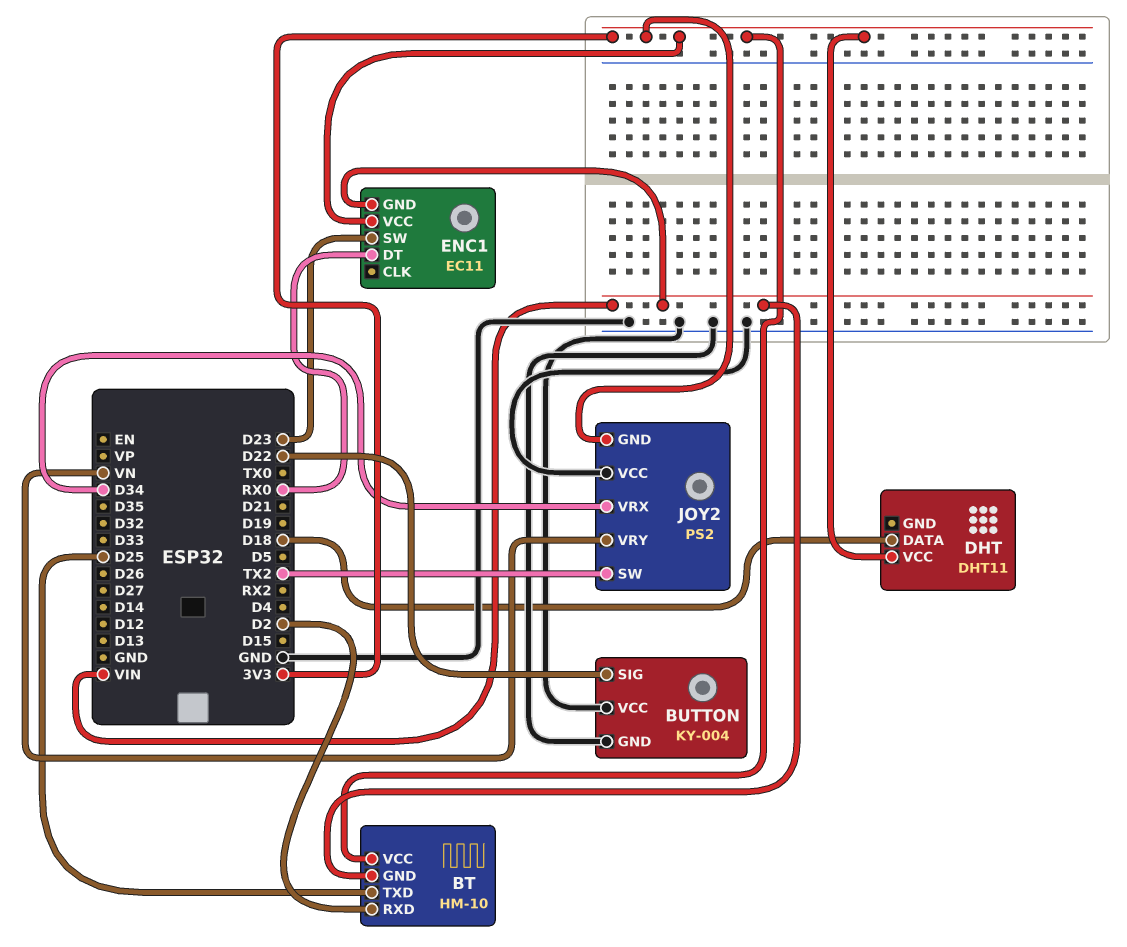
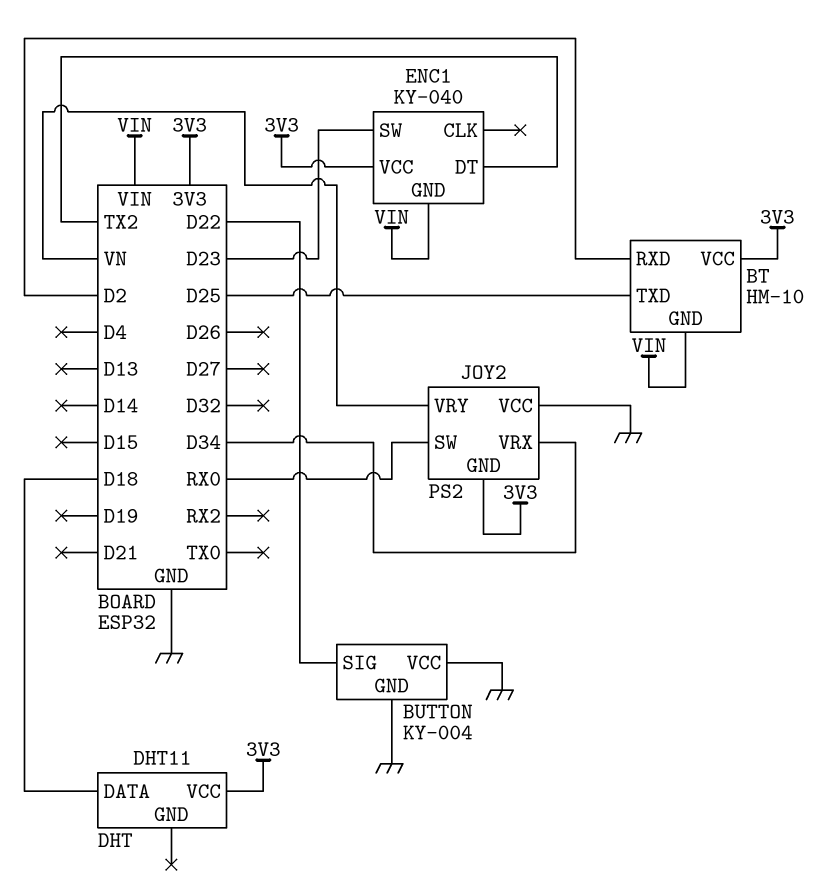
ENC1: EC11 -> KY-040
ENC1 pin DT: RX0 -> TX2
JOY2 pin SW: TX2 -> RX0

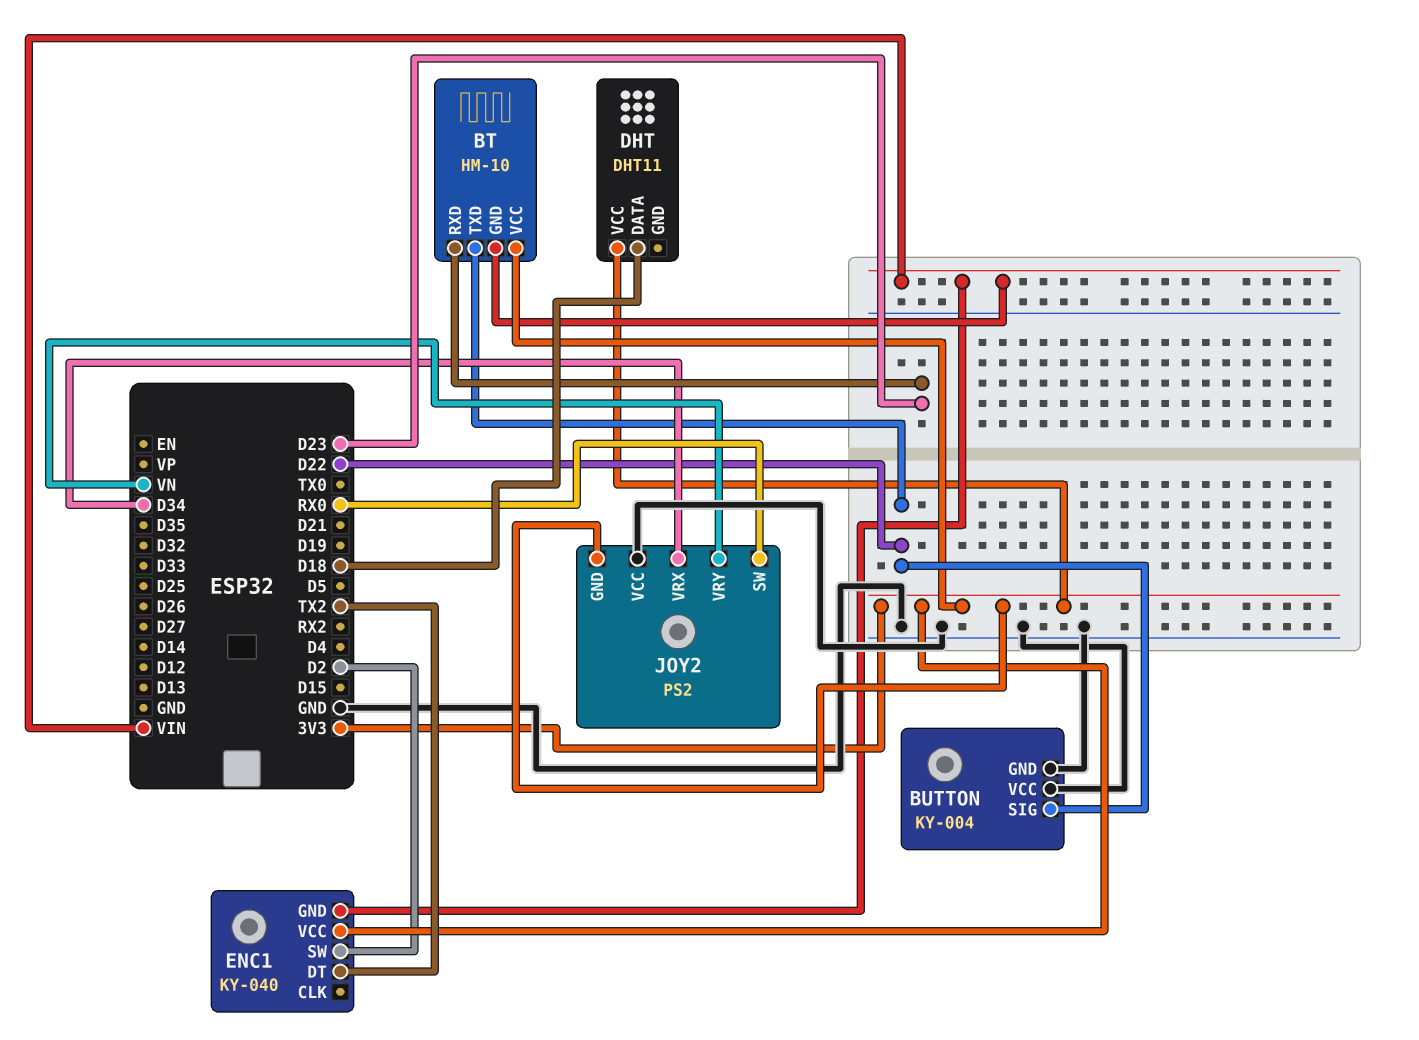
BT pin RXD: D2 -> D23
BT pin TXD: D25 -> D22
ENC1 pin SW: D23 -> D2

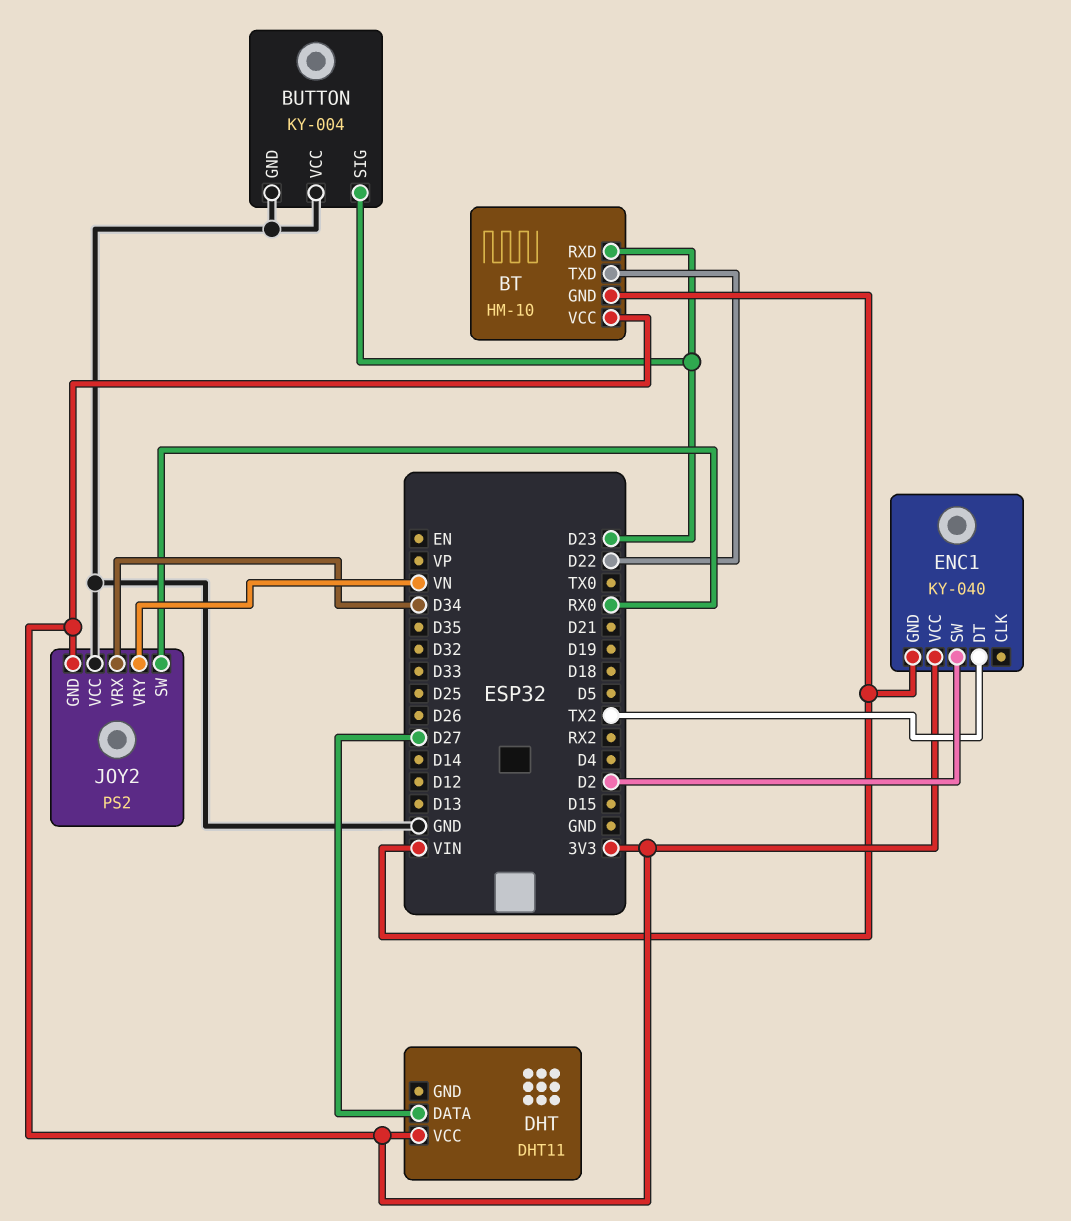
BUTTON pin SIG: D22 -> D23
DHT pin DATA: D18 -> D27

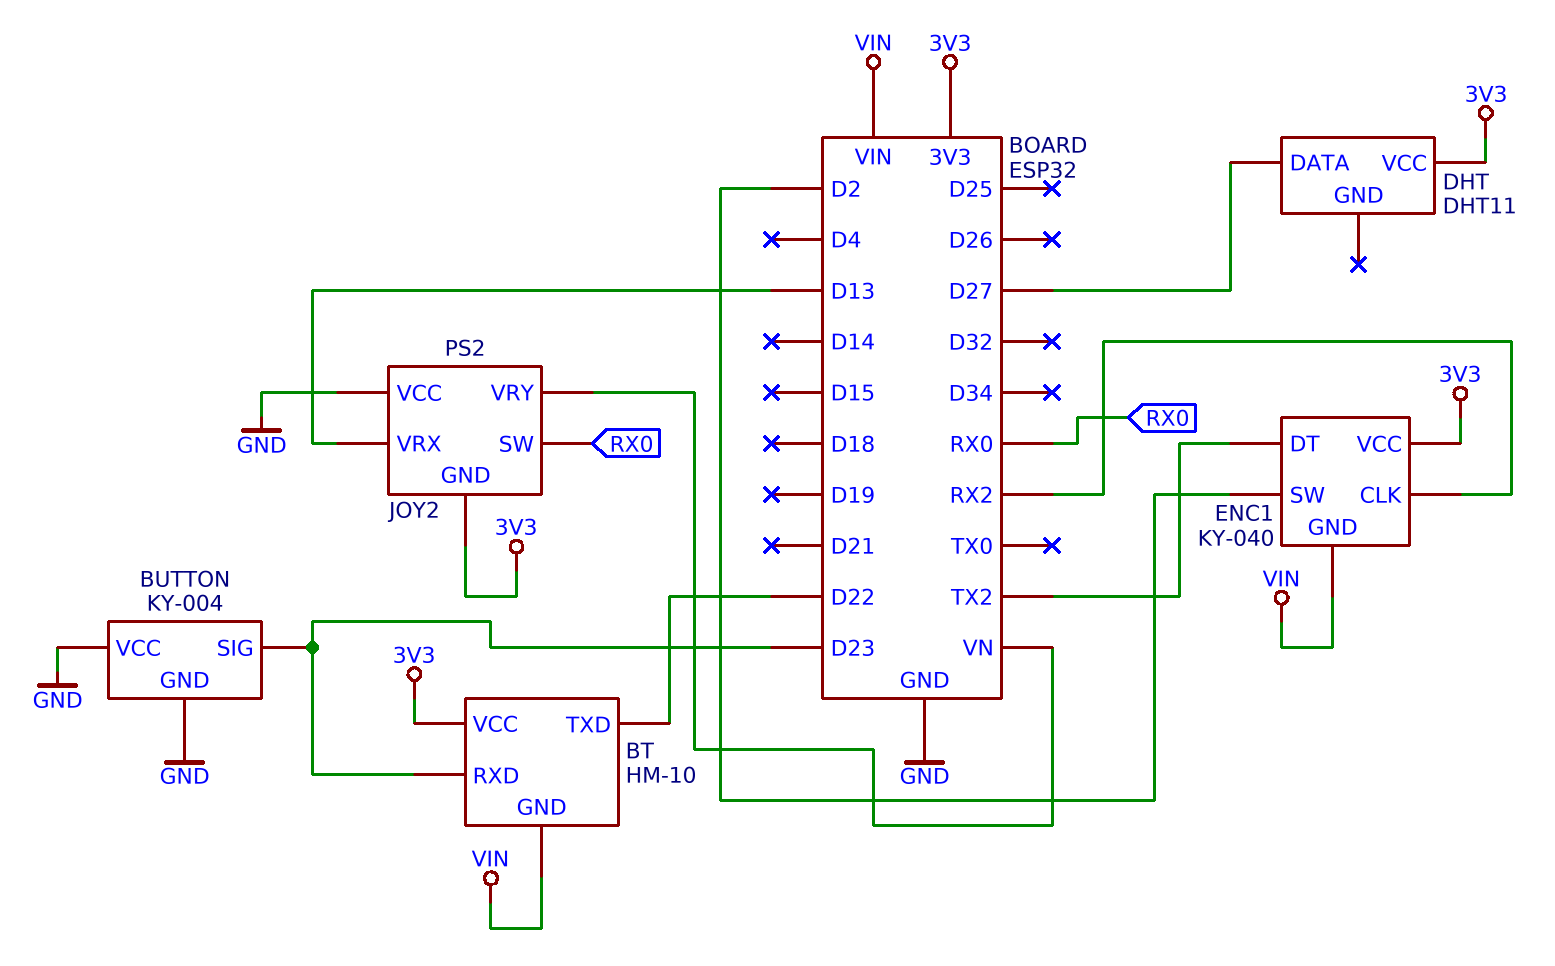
ENC1 pin CLK: none -> RX2
JOY2 pin VRX: D34 -> D13

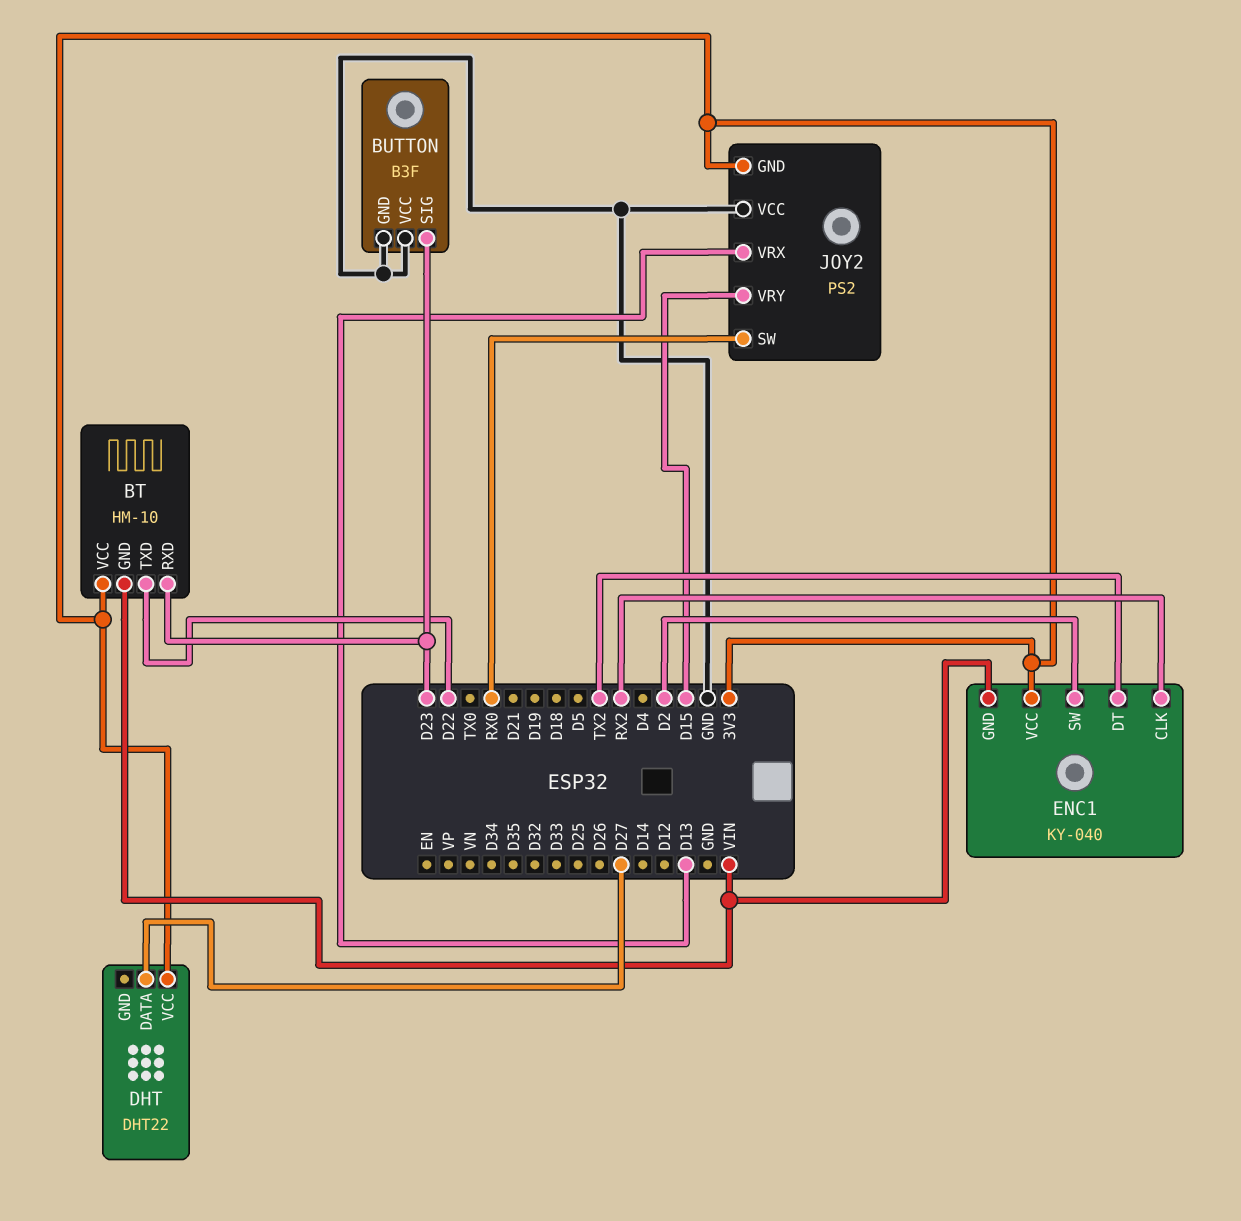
BUTTON: KY-004 -> B3F
DHT: DHT11 -> DHT22
JOY2 pin VRY: VN -> D15

